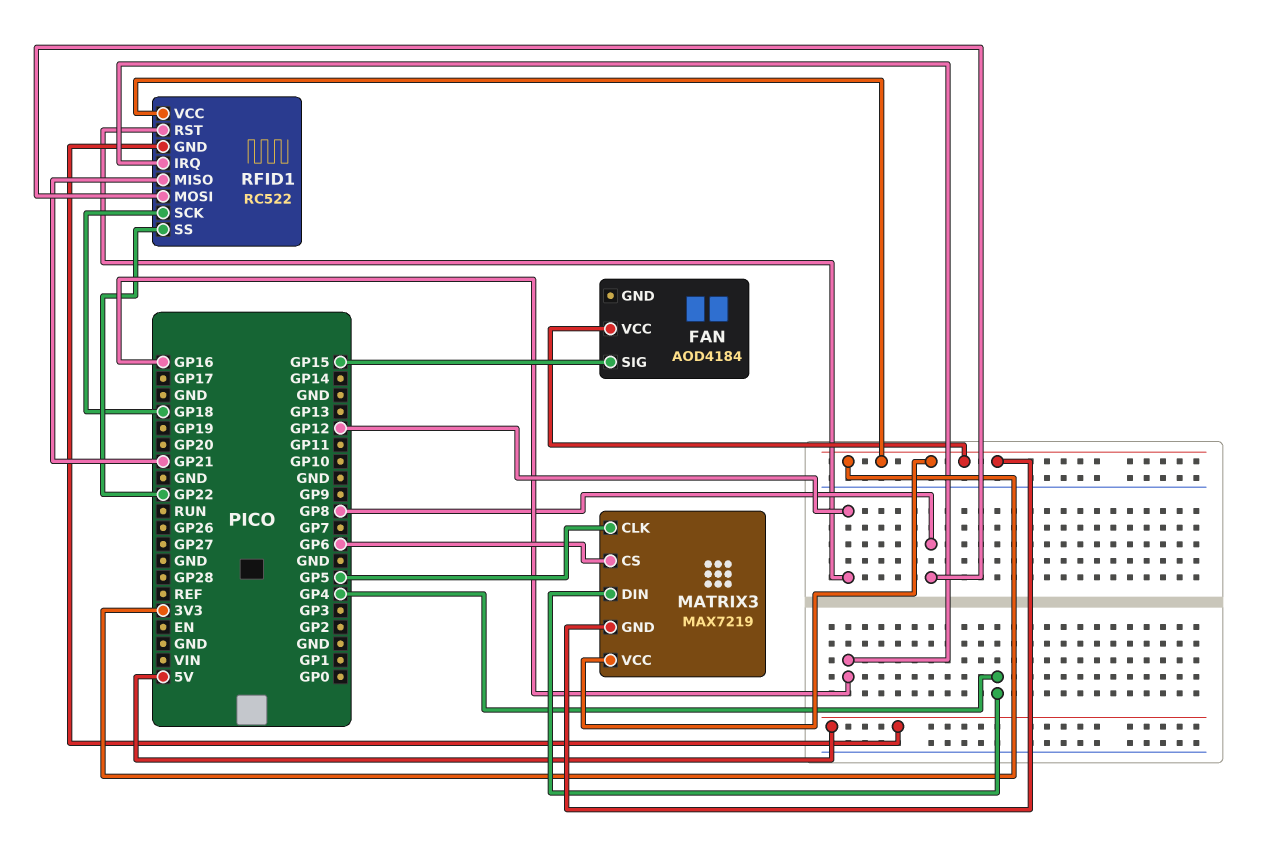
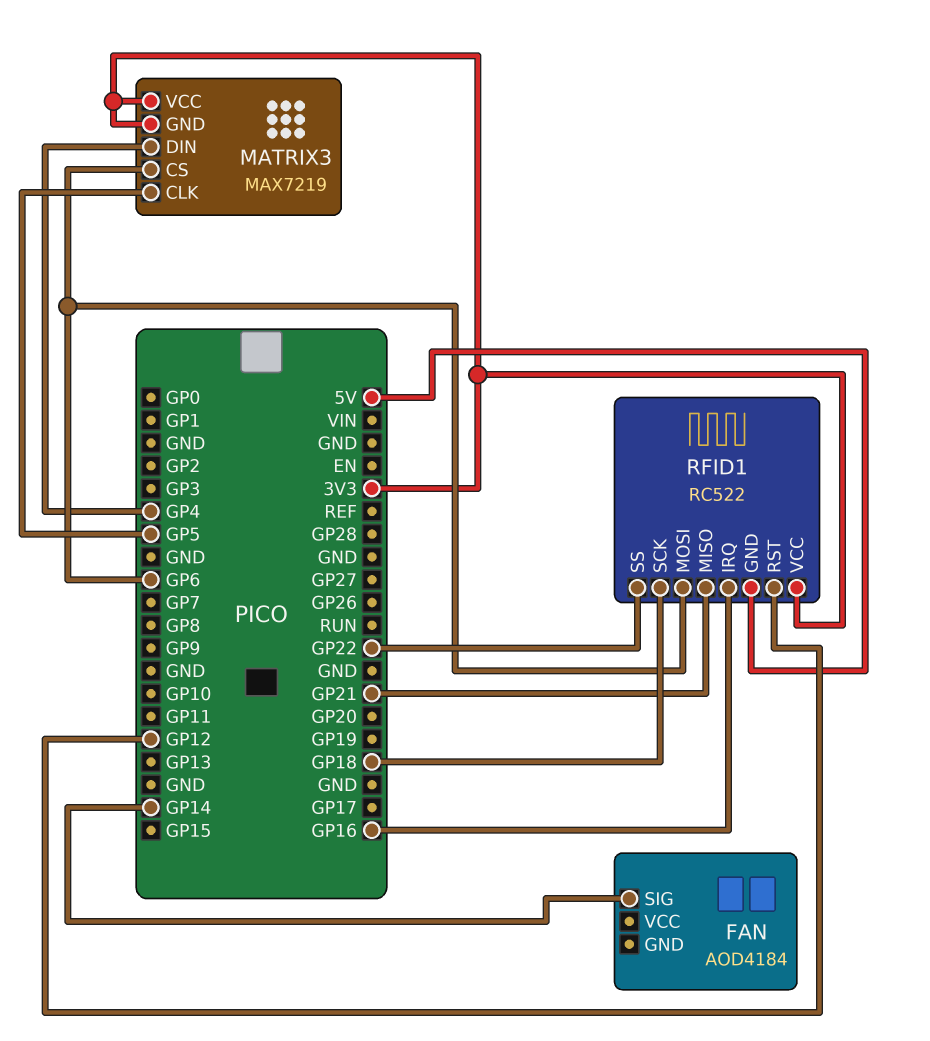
FAN pin SIG: GP15 -> GP14
FAN pin VCC: 3V3 -> none
RFID1 pin MOSI: GP8 -> GP6

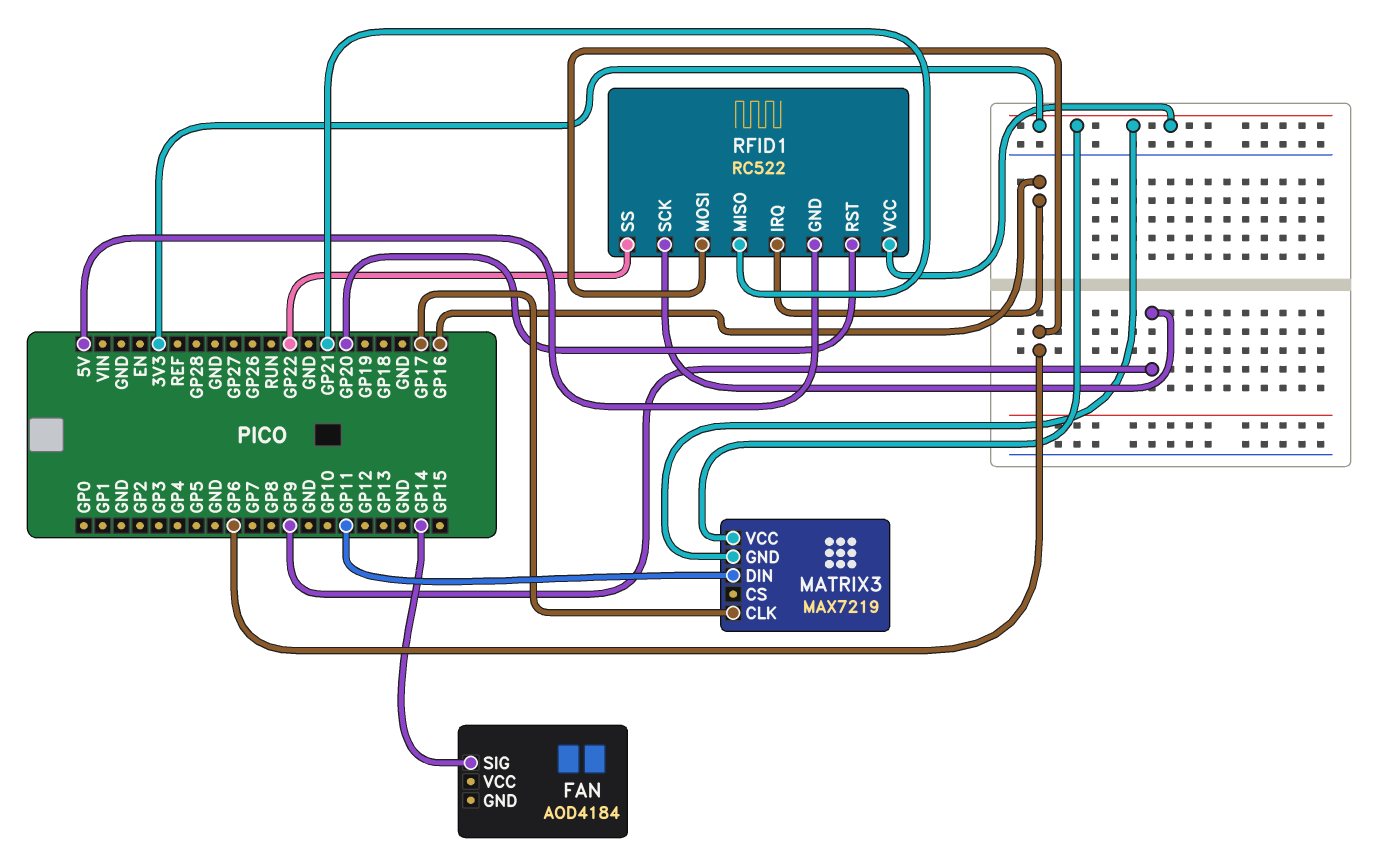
MATRIX3 pin CLK: GP5 -> GP17
MATRIX3 pin CS: GP6 -> none
MATRIX3 pin DIN: GP4 -> GP11
RFID1 pin RST: GP12 -> GP20
RFID1 pin SCK: GP18 -> GP9

